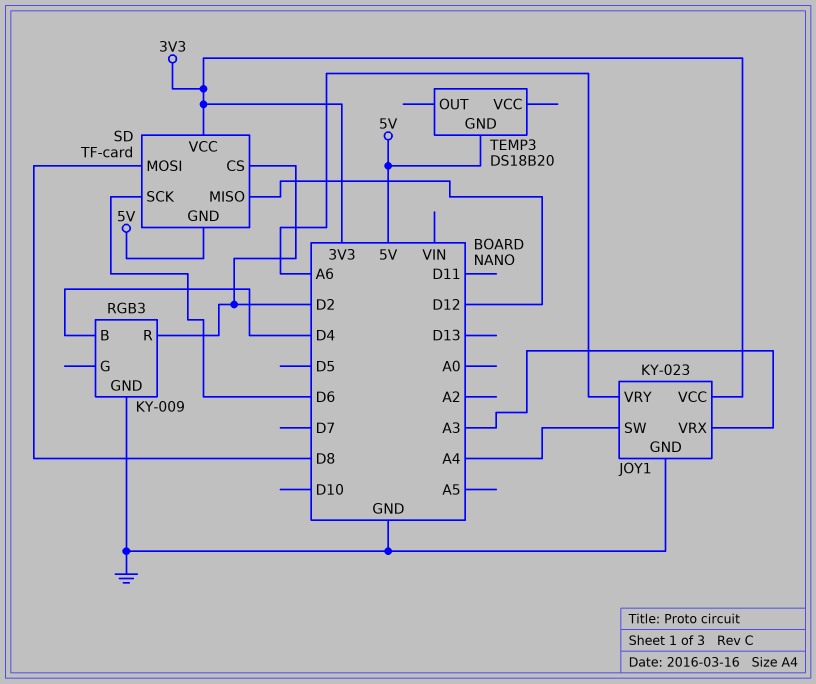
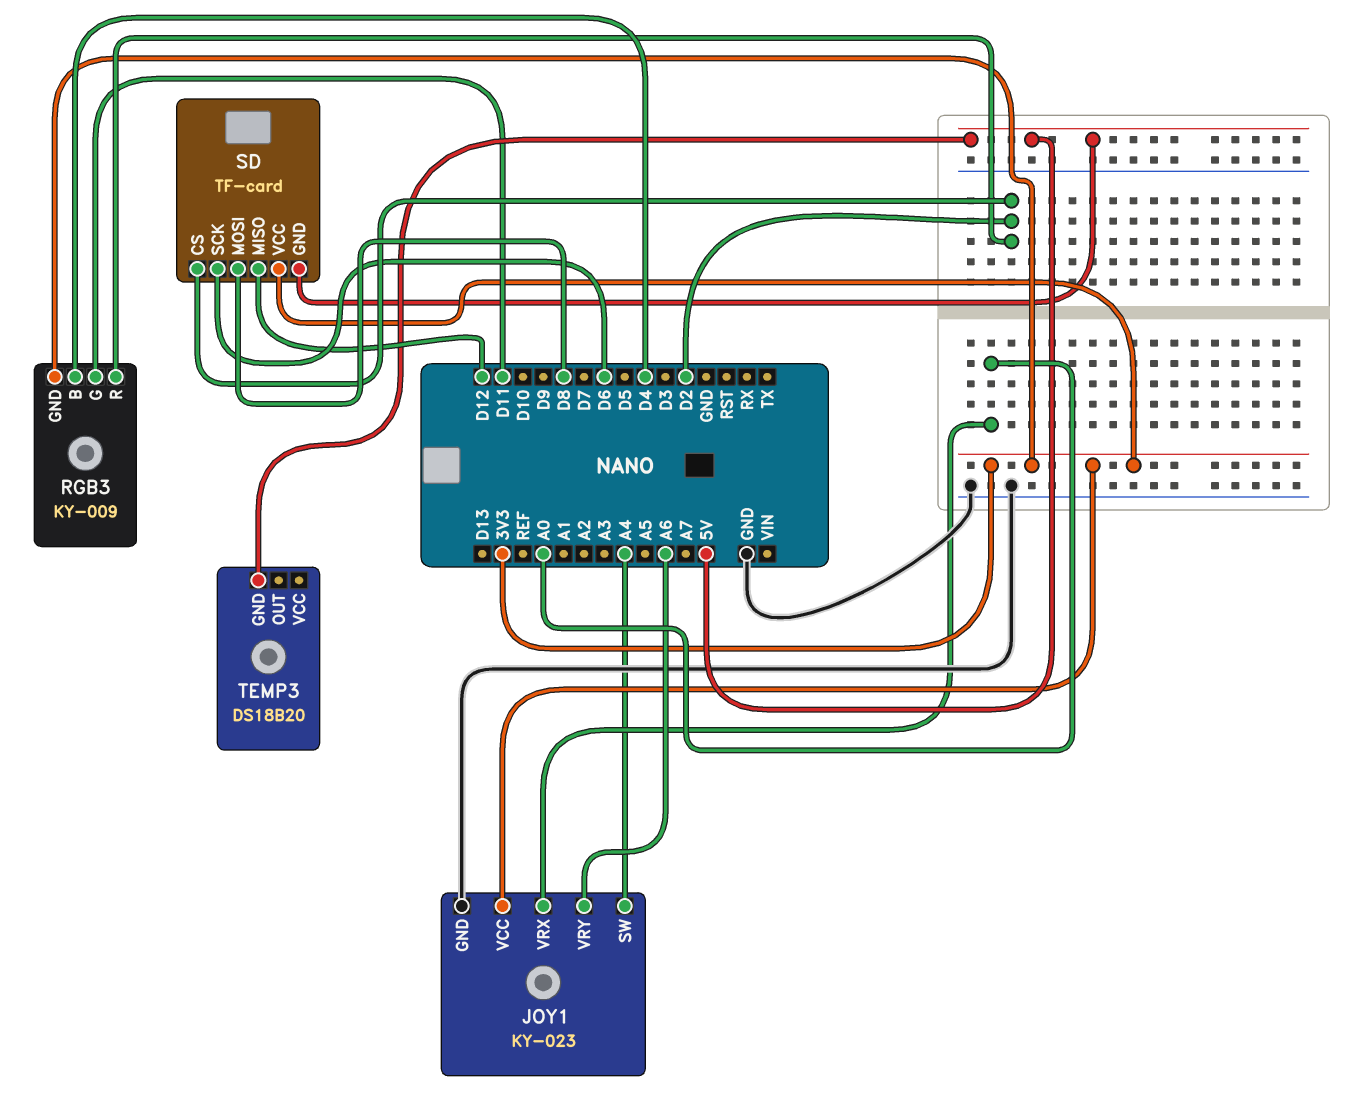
JOY1 pin VRX: A3 -> A0
RGB3 pin G: none -> D11
RGB3 pin GND: GND -> 3V3

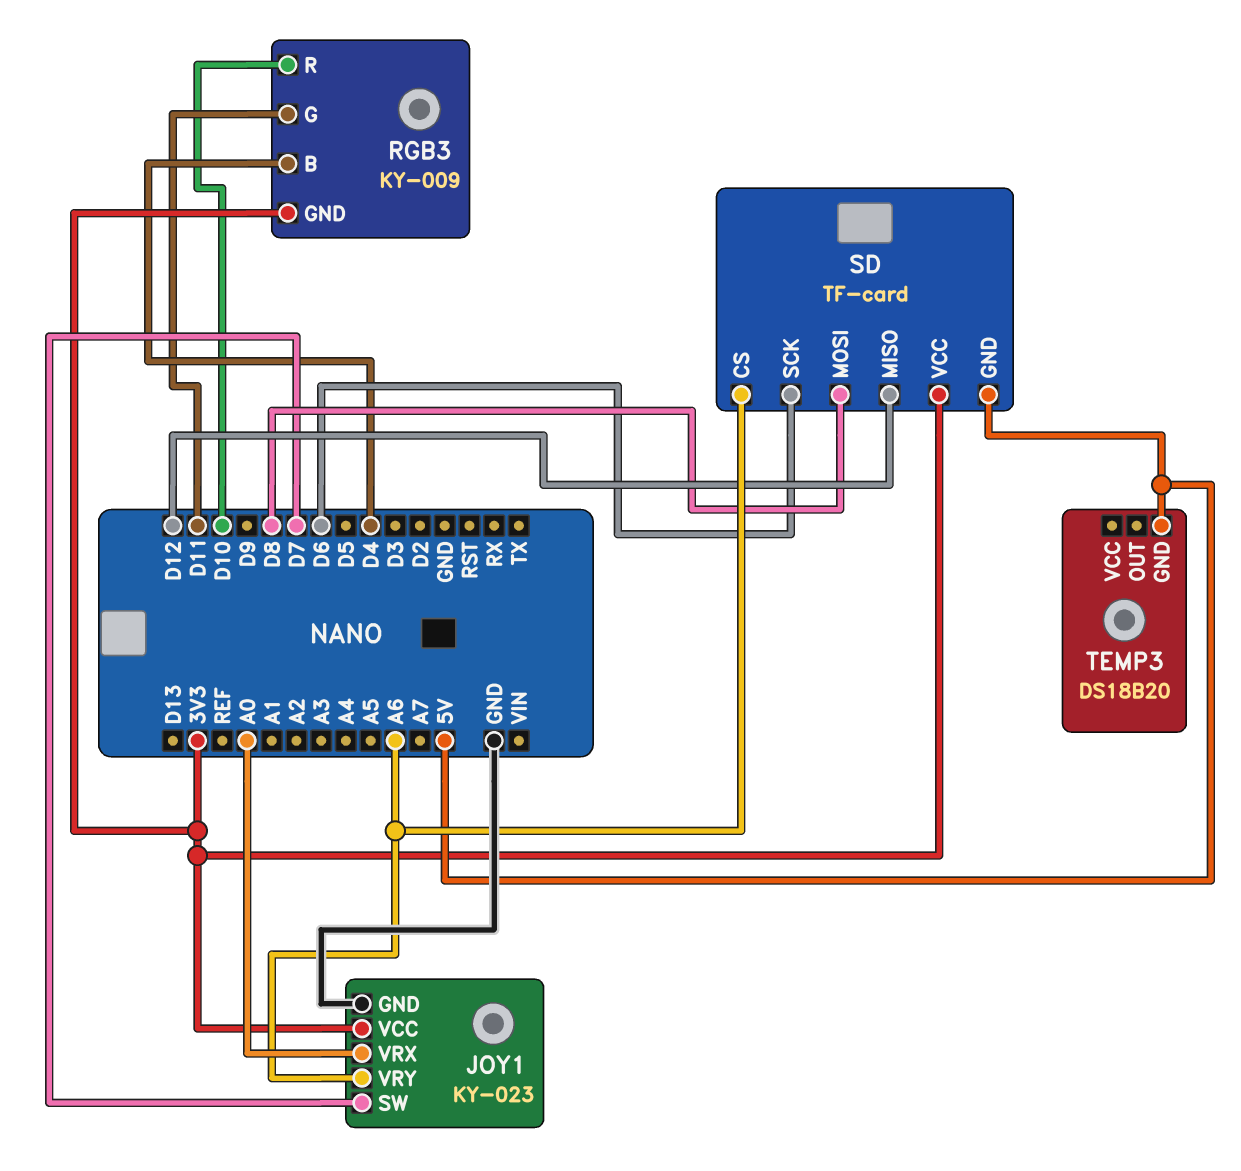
JOY1 pin SW: A4 -> D7
RGB3 pin R: D2 -> D10
SD pin CS: D2 -> A6

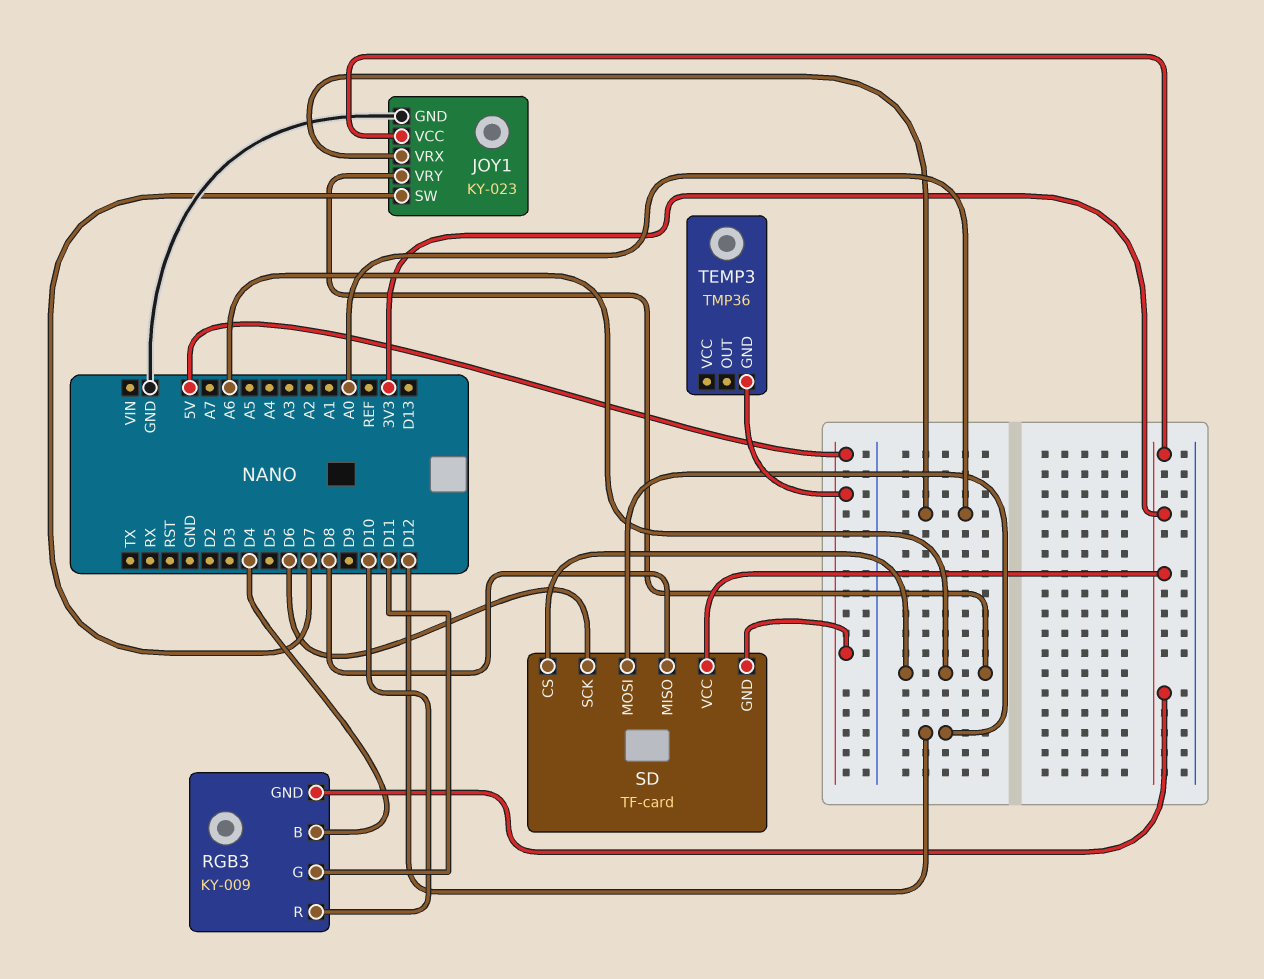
SD pin MISO: D12 -> D8
SD pin MOSI: D8 -> D12
TEMP3: DS18B20 -> TMP36

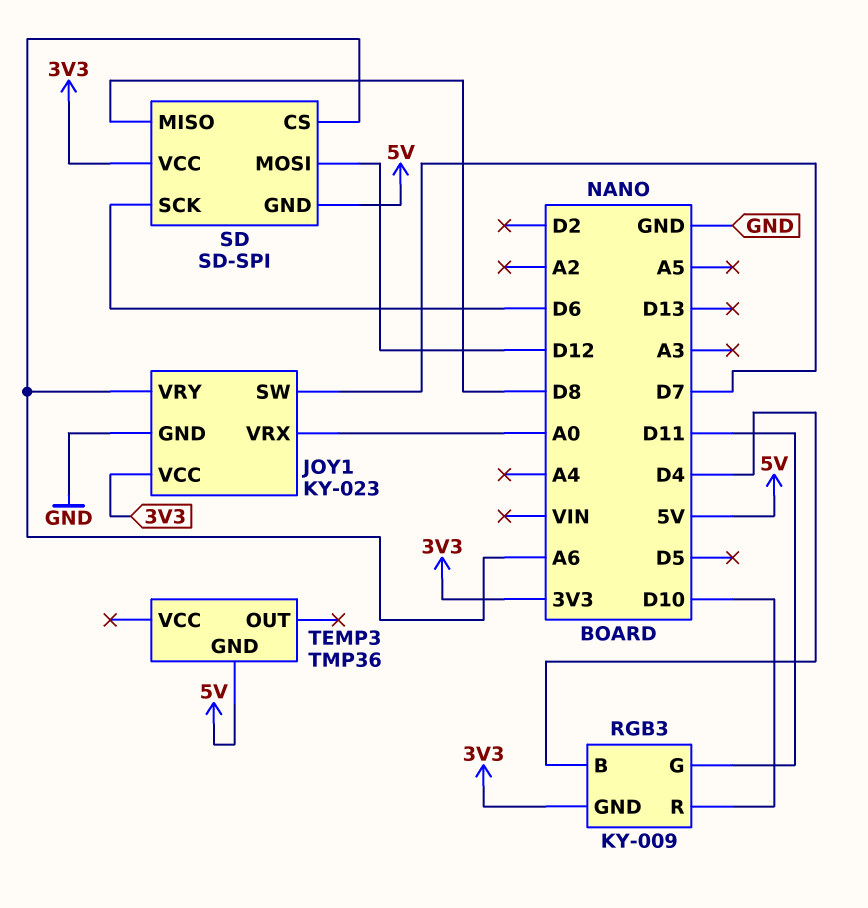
SD: TF-card -> SD-SPI

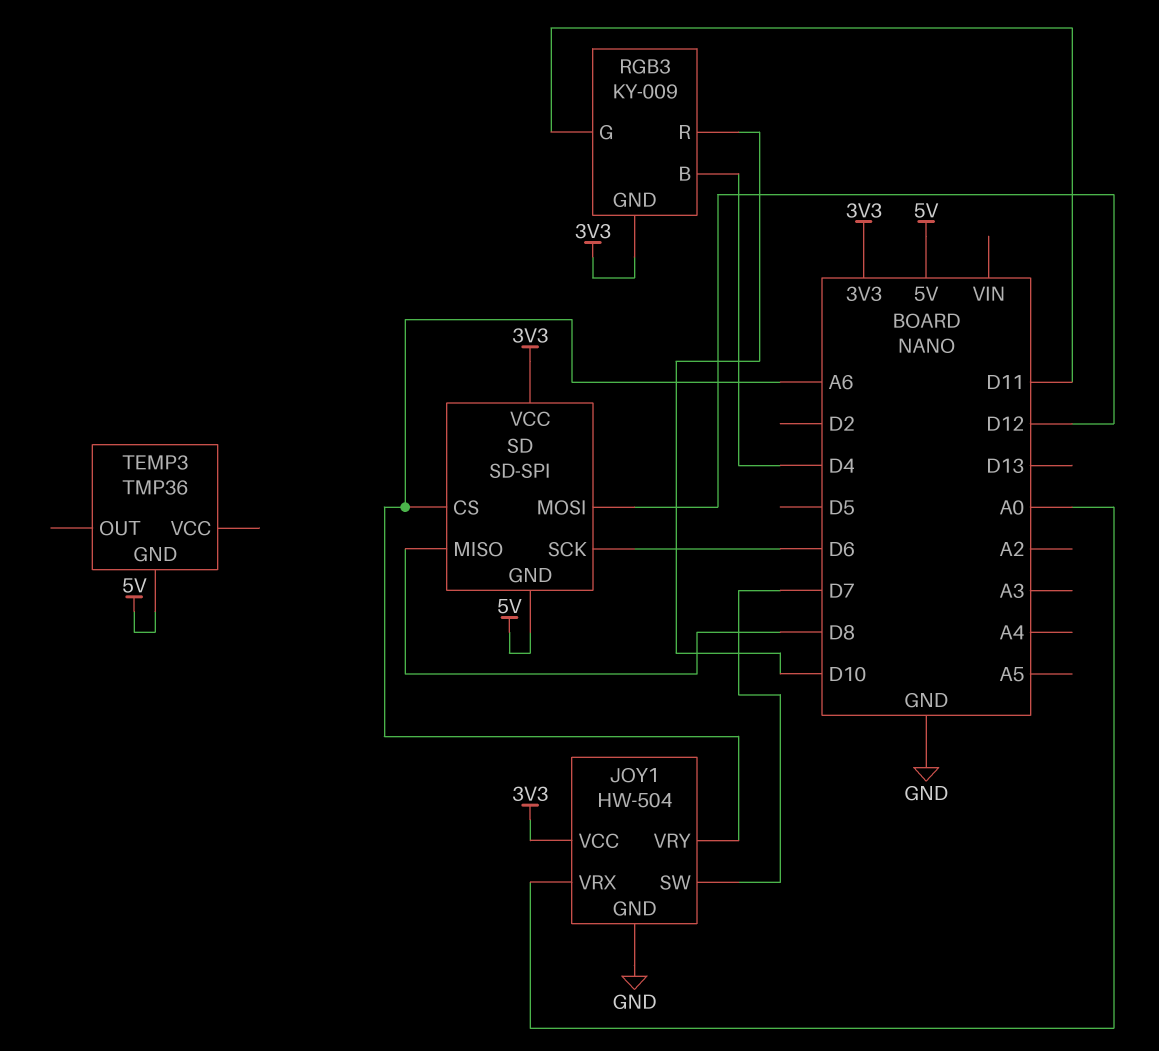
JOY1: KY-023 -> HW-504

